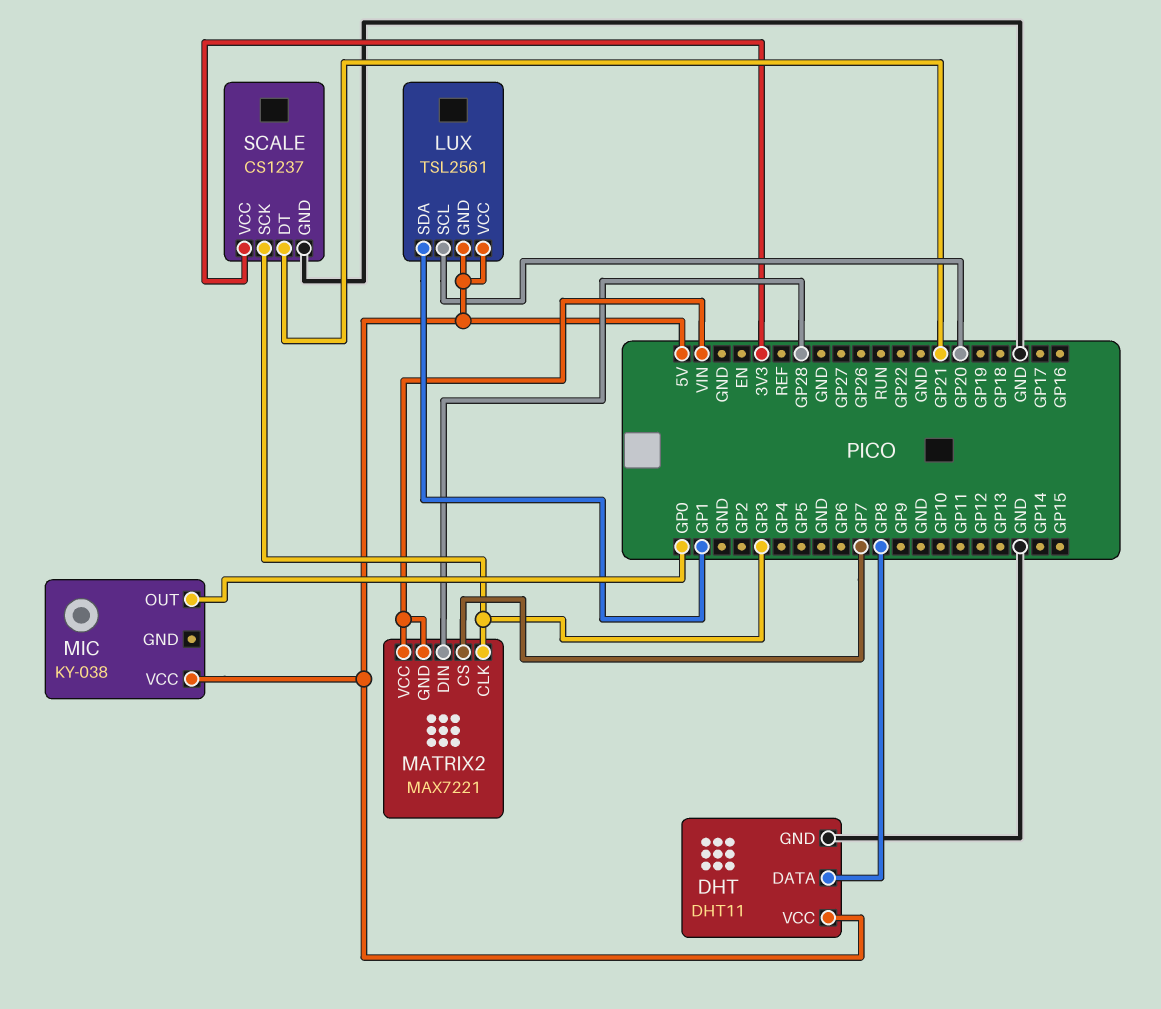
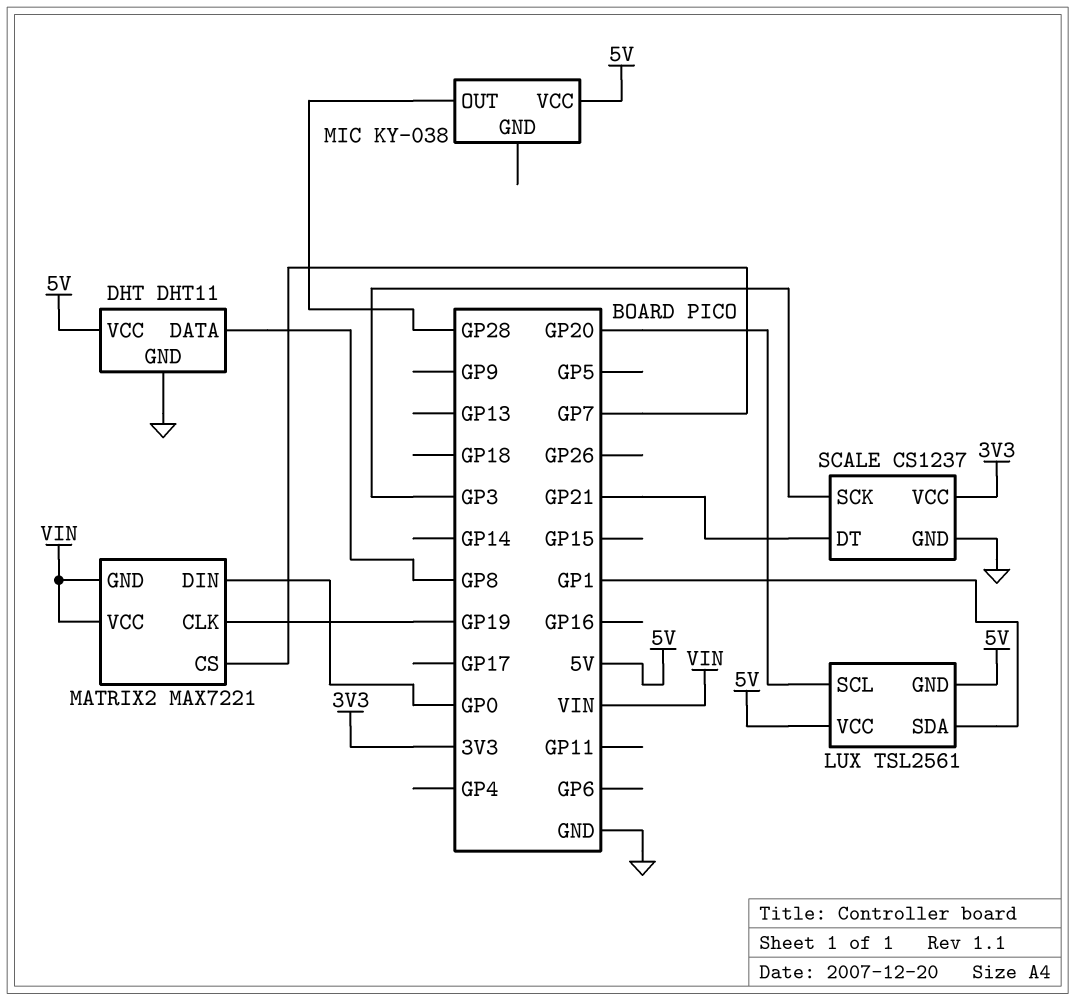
MATRIX2 pin CLK: GP3 -> GP19
MATRIX2 pin DIN: GP28 -> GP0
MIC pin OUT: GP0 -> GP28

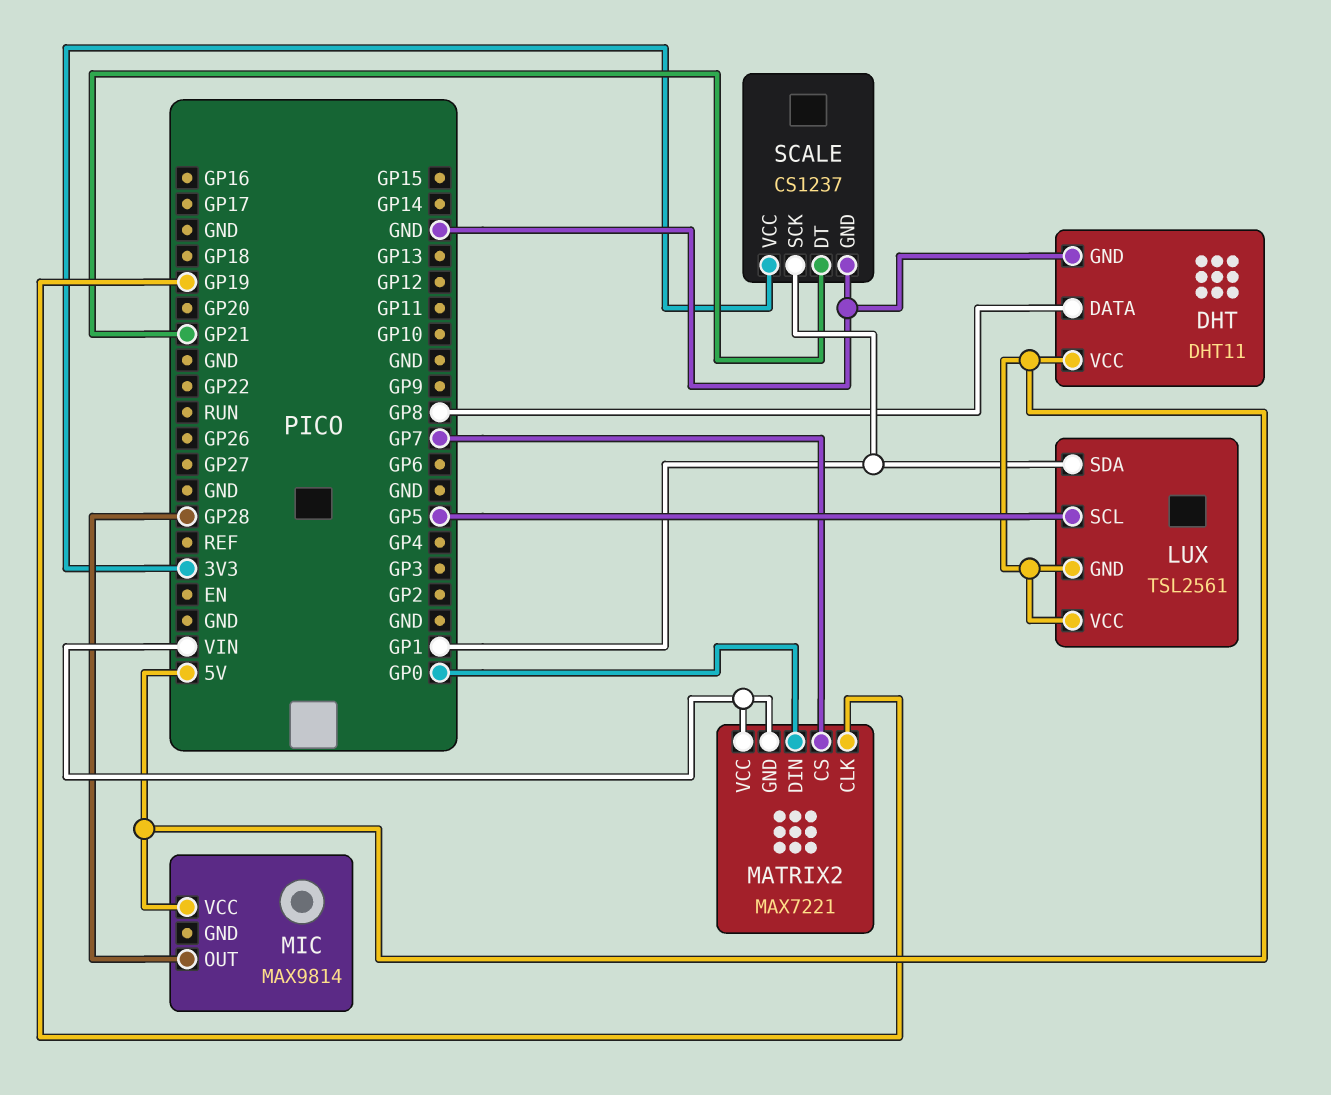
LUX pin SCL: GP20 -> GP5
MIC: KY-038 -> MAX9814
SCALE pin SCK: GP3 -> GP1

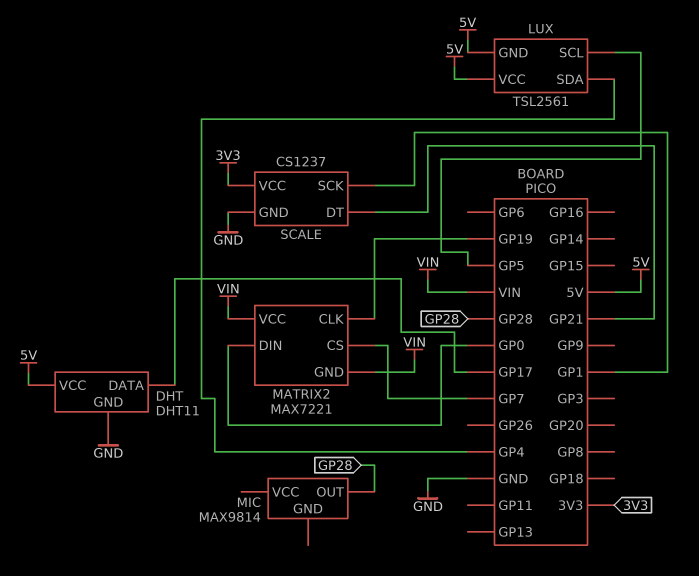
DHT pin DATA: GP8 -> GP17
LUX pin SDA: GP1 -> GP4
MIC pin VCC: 5V -> none

